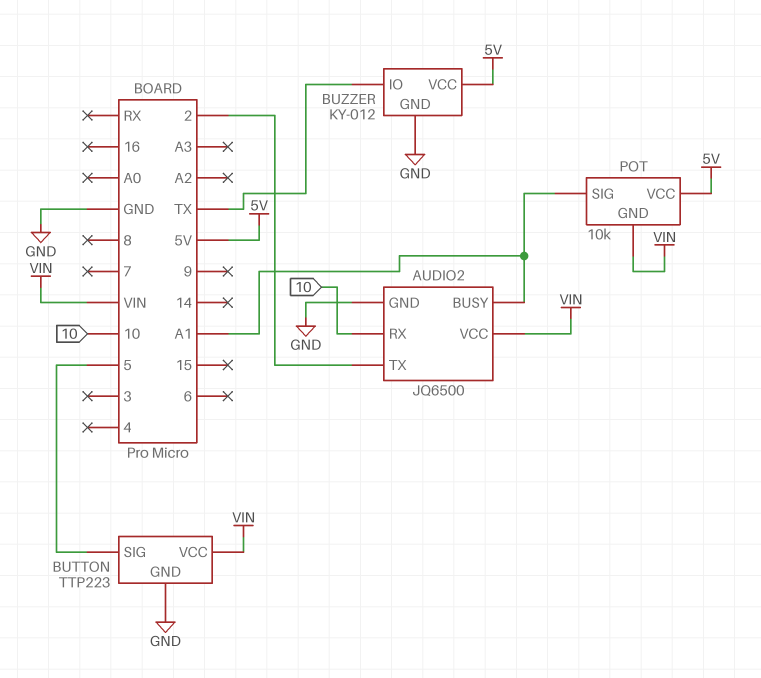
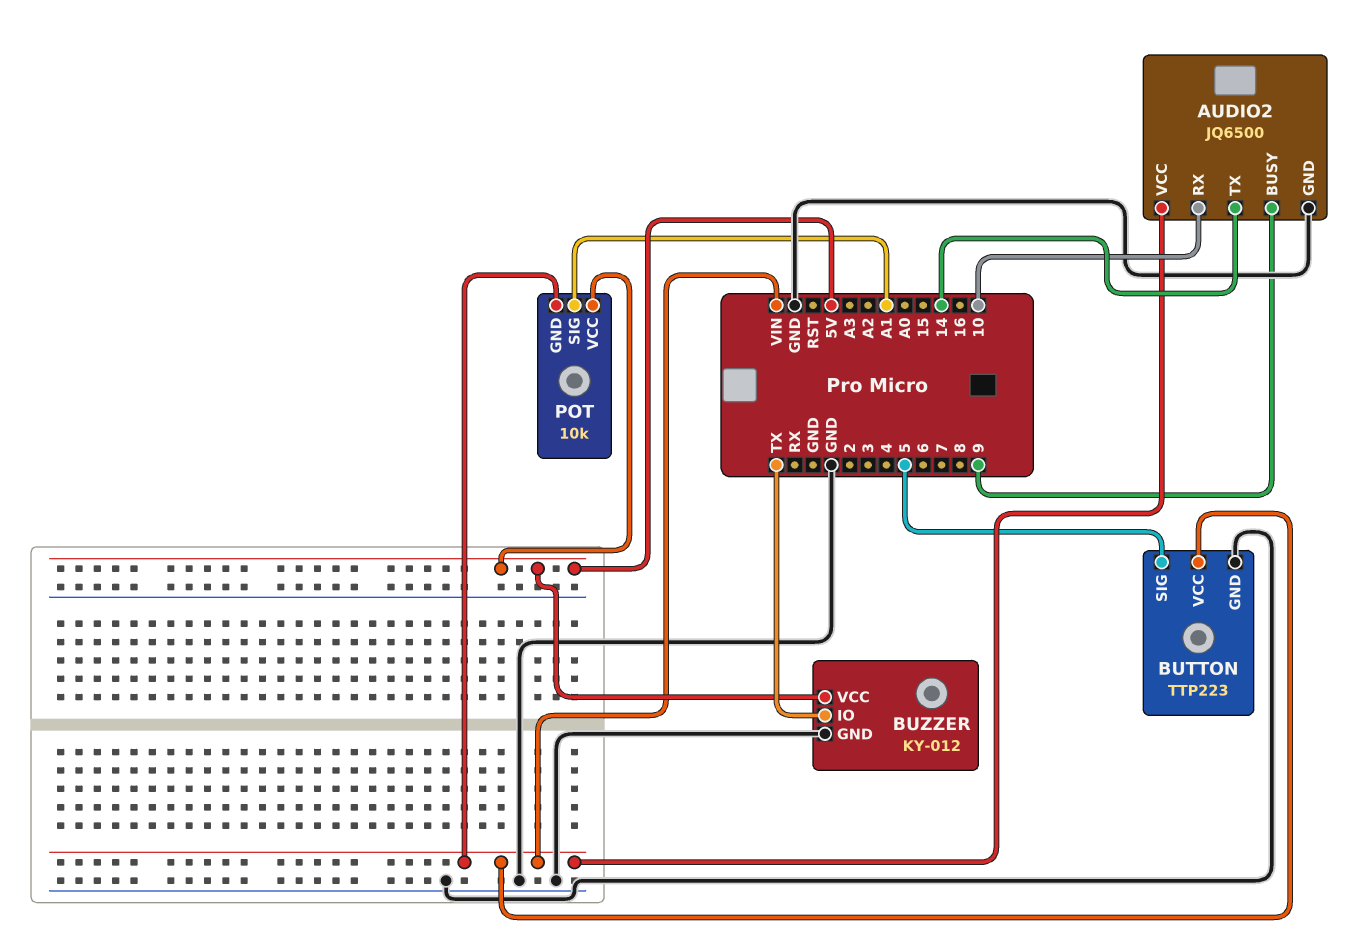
AUDIO2 pin BUSY: A1 -> 9
AUDIO2 pin TX: 2 -> 14

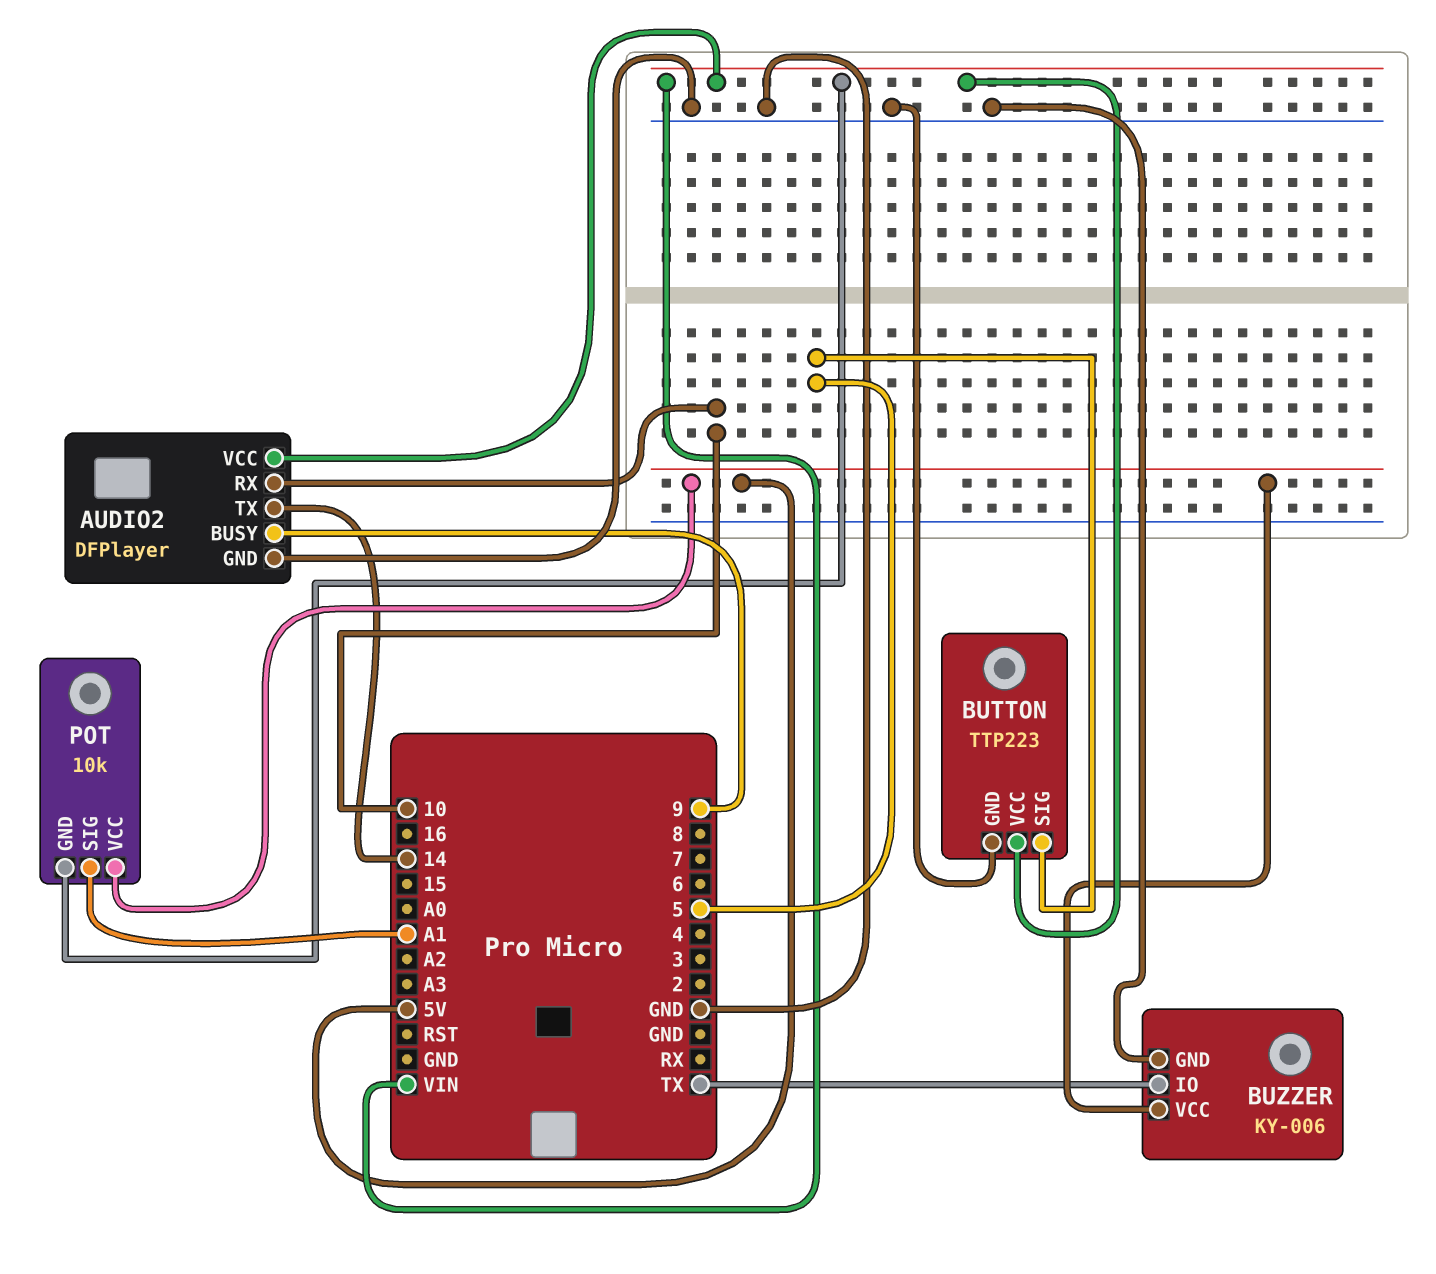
AUDIO2: JQ6500 -> DFPlayer
BUZZER: KY-012 -> KY-006

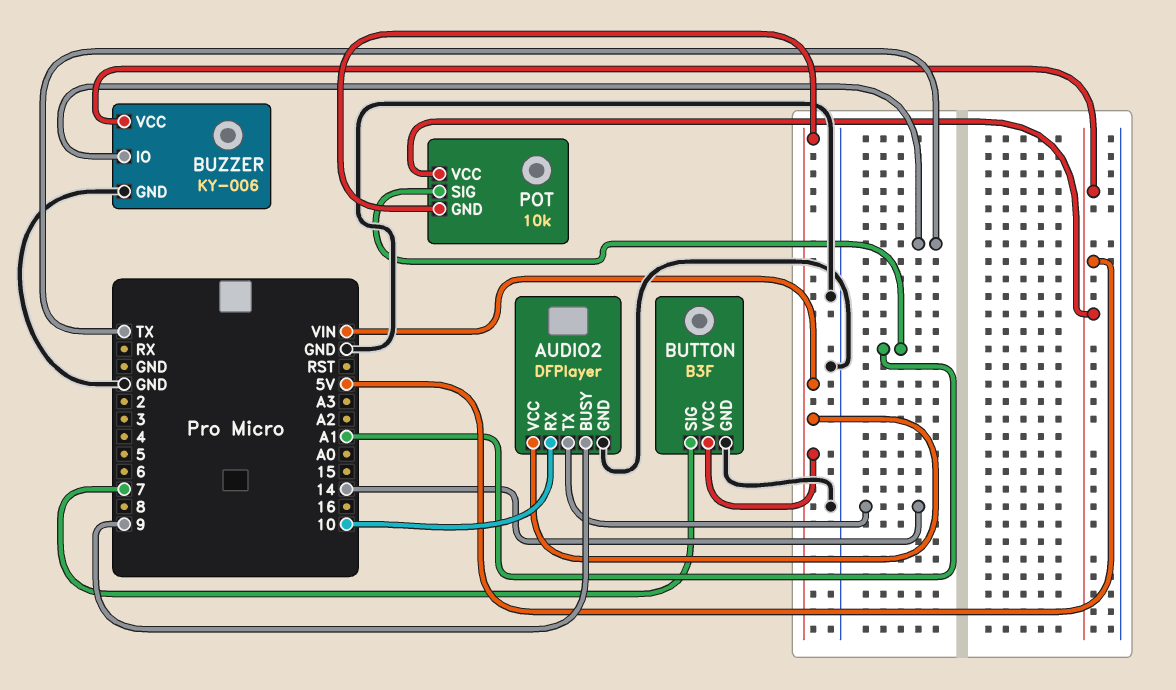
BUTTON: TTP223 -> B3F
BUTTON pin SIG: 5 -> 7

